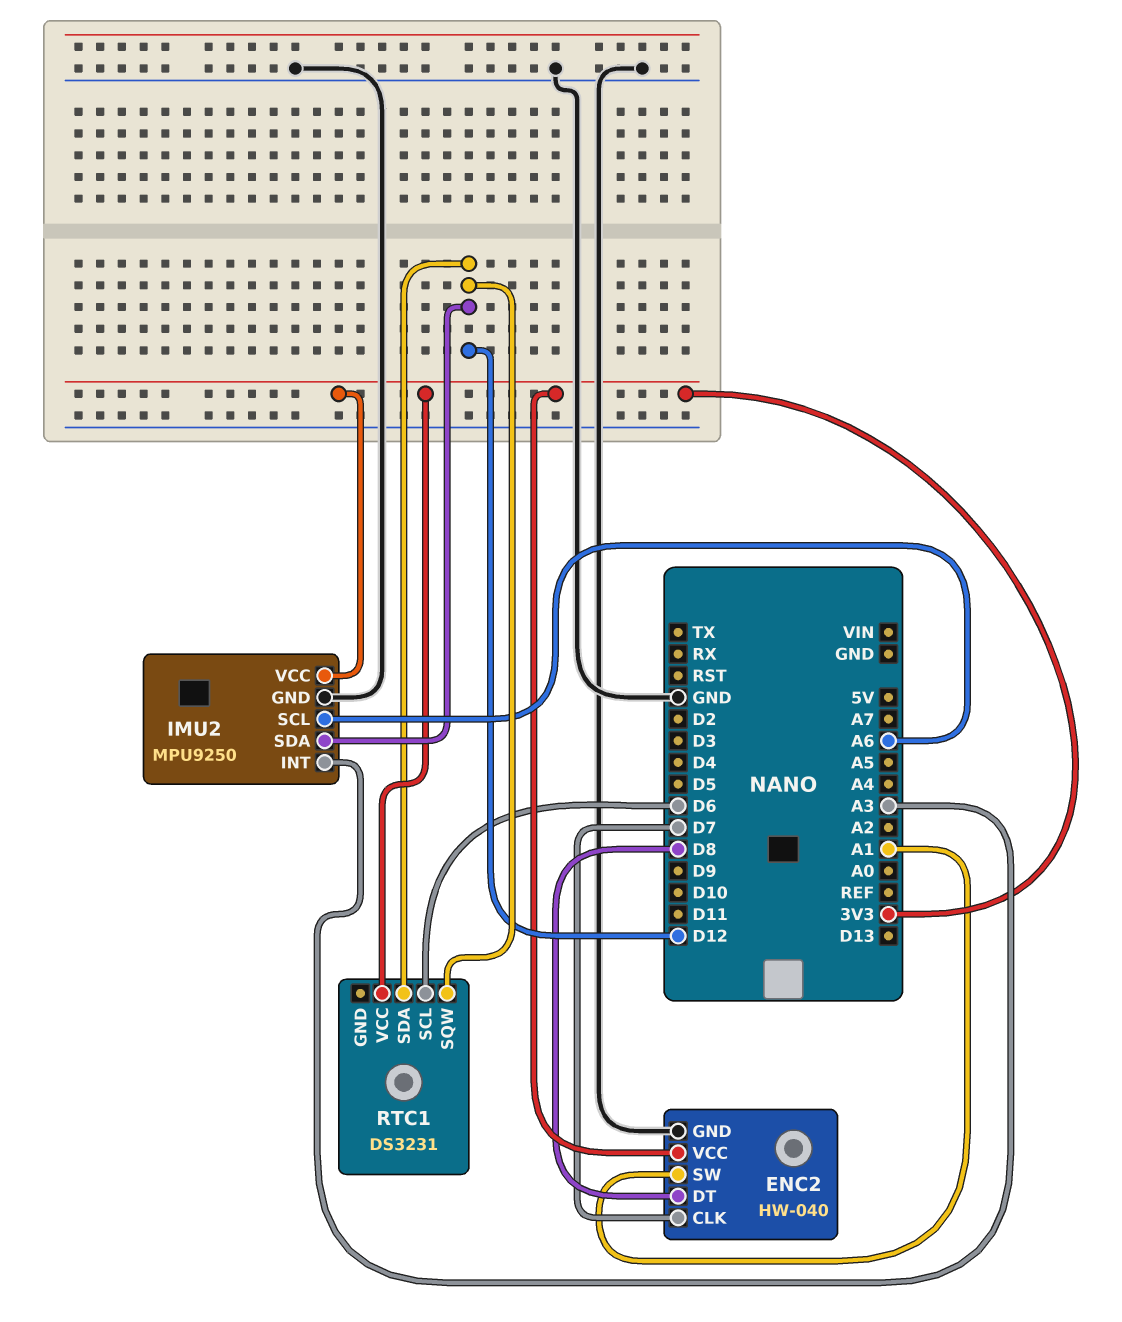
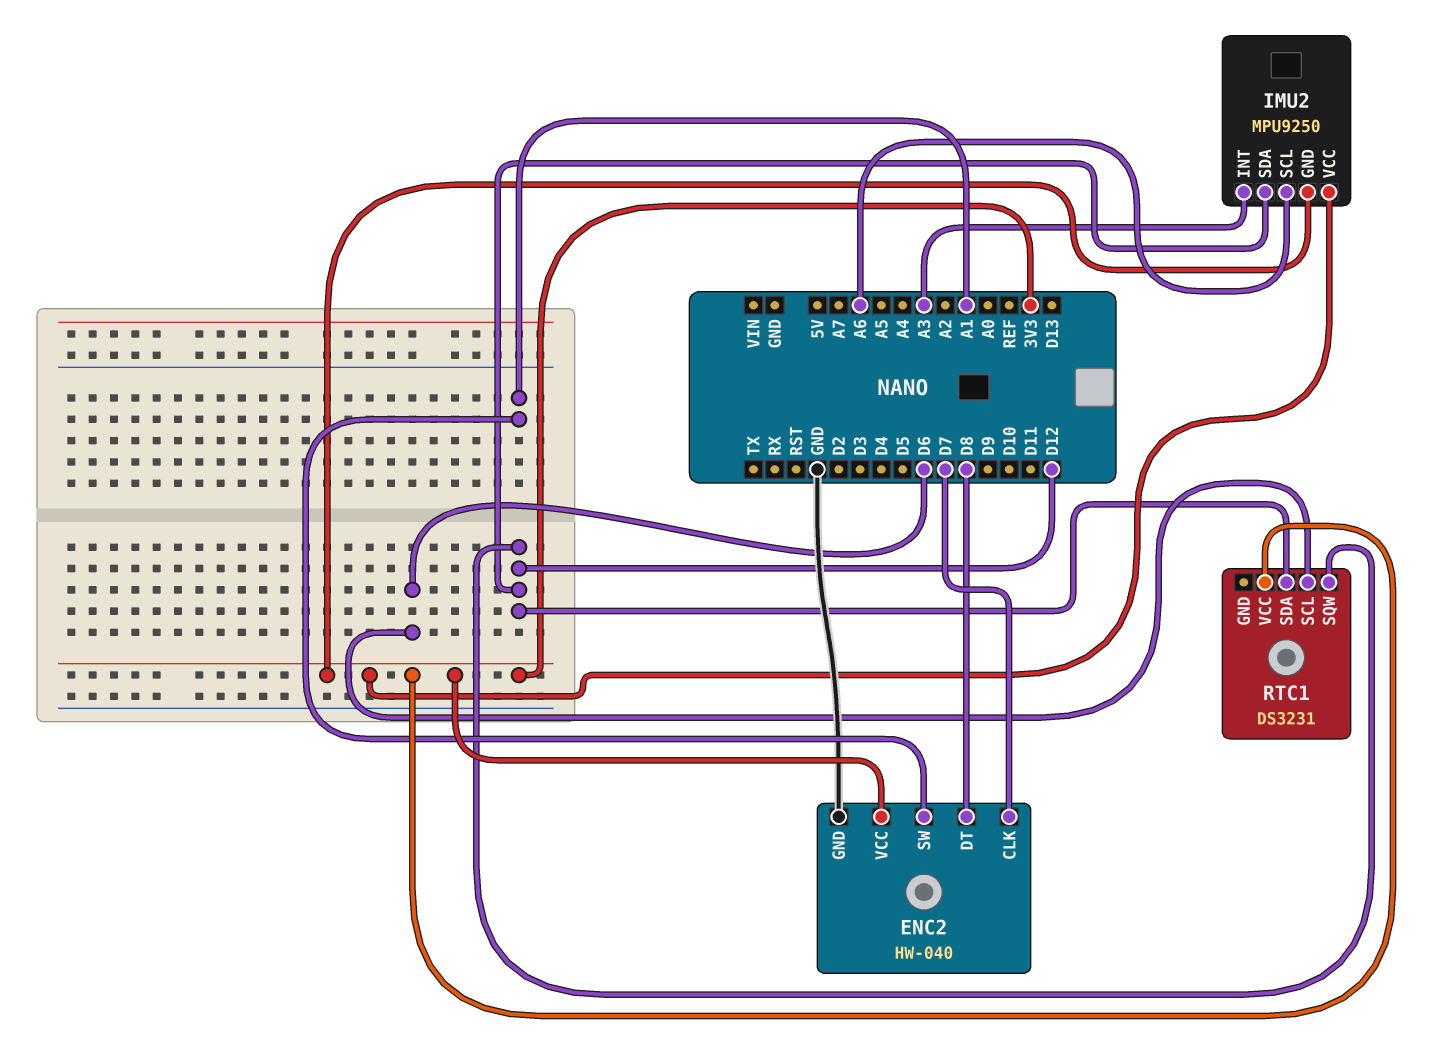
IMU2 pin GND: GND -> 3V3

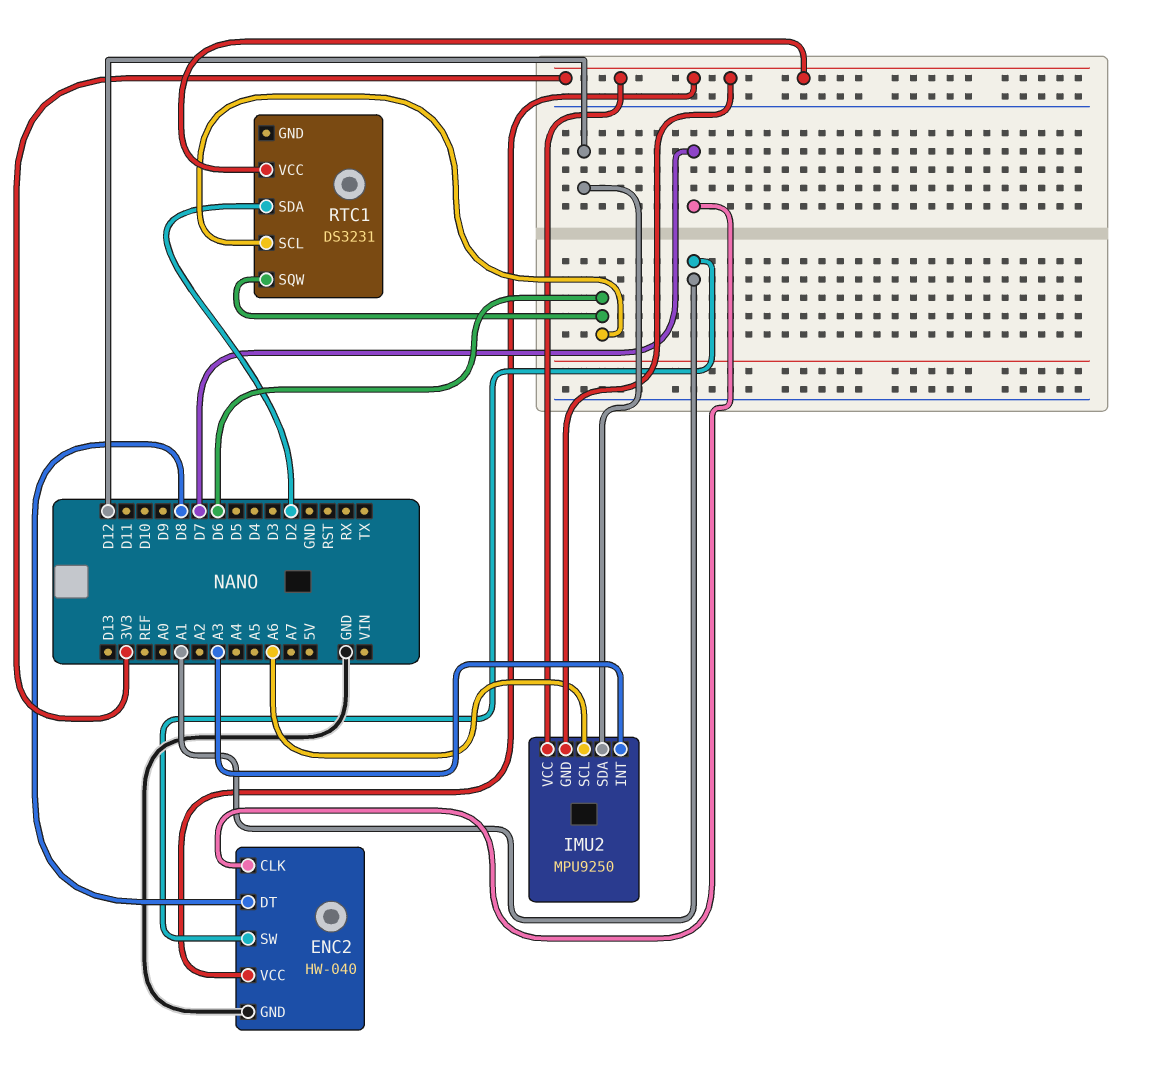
RTC1 pin SDA: D12 -> D2
RTC1 pin SQW: D12 -> D6

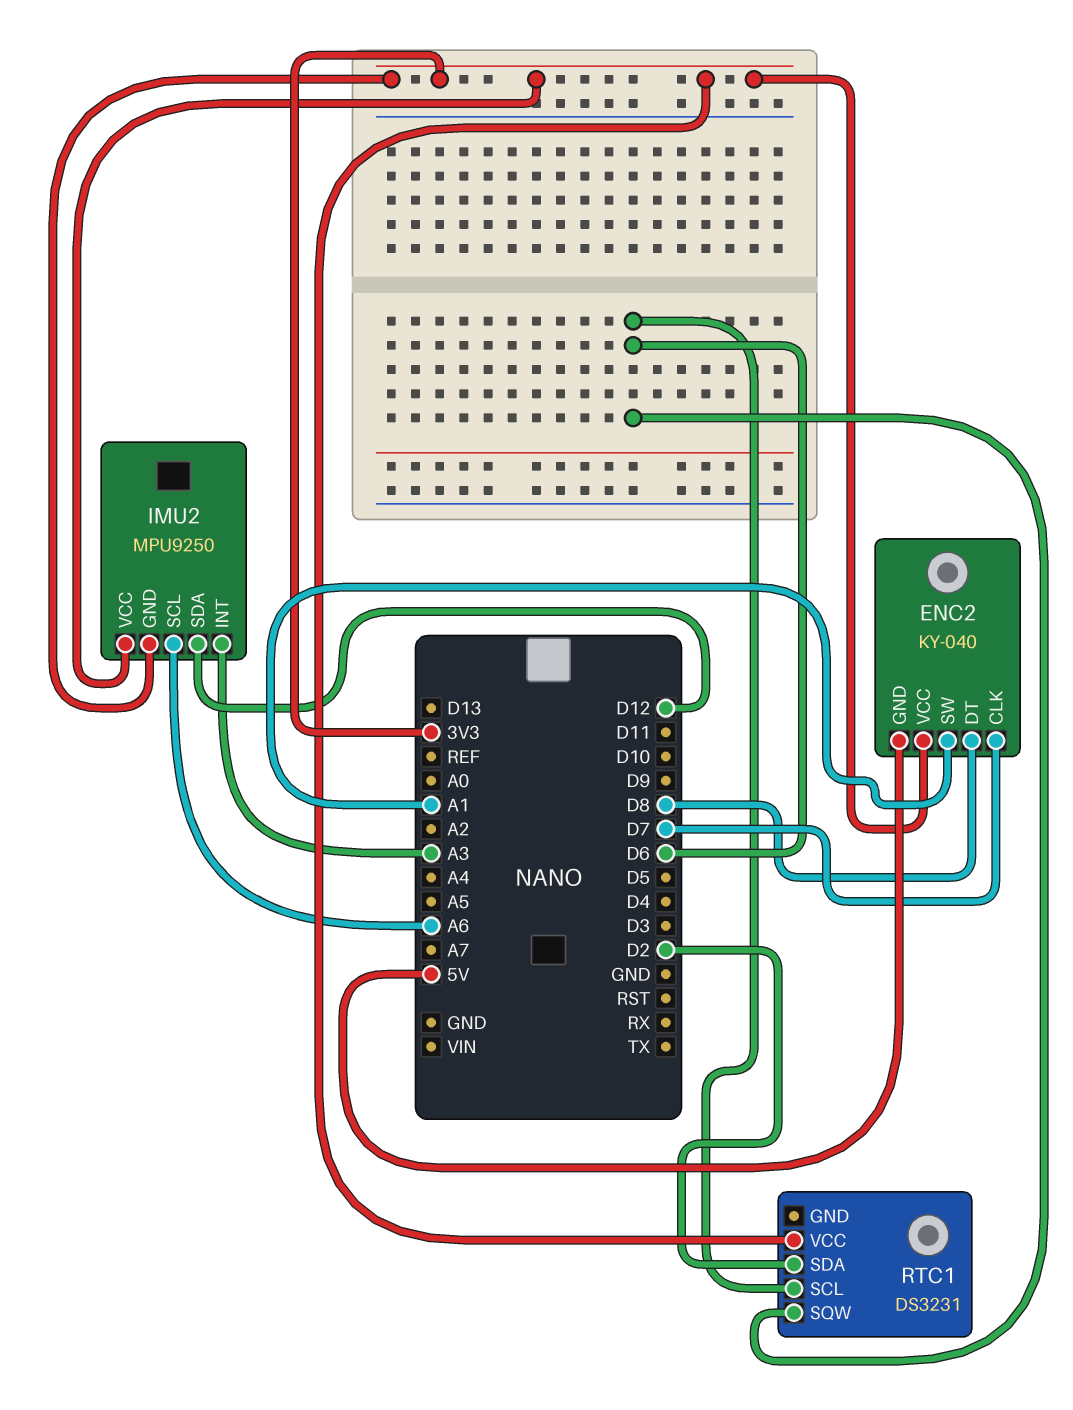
ENC2: HW-040 -> KY-040
ENC2 pin GND: GND -> 5V

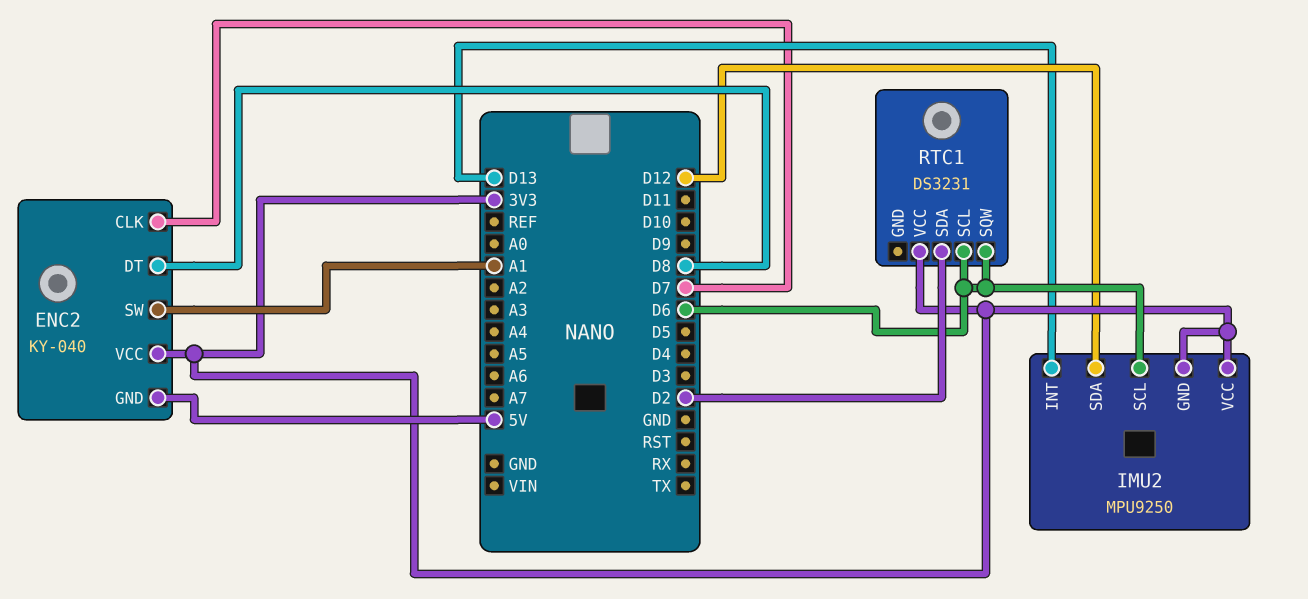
IMU2 pin INT: A3 -> D13
IMU2 pin SCL: A6 -> D6

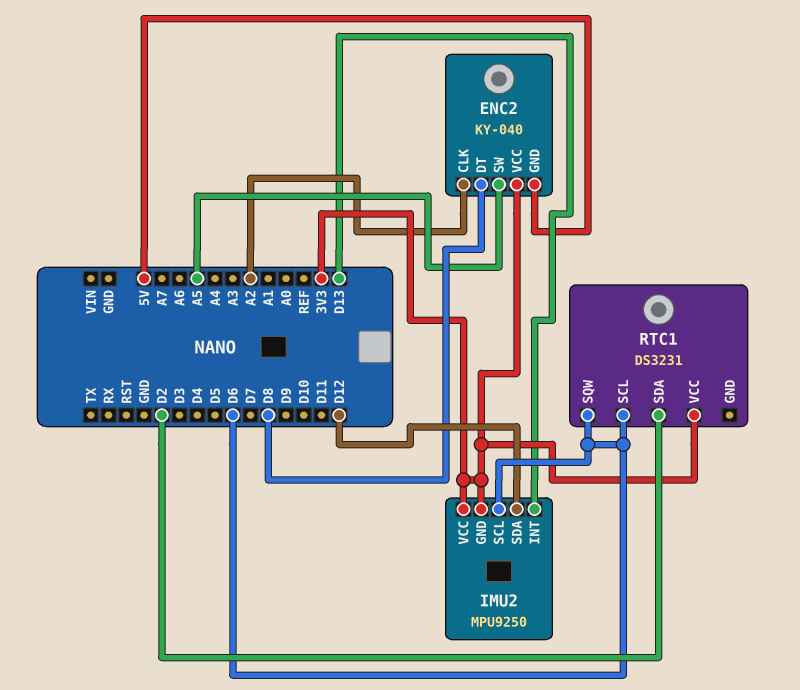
ENC2 pin CLK: D7 -> A2
ENC2 pin SW: A1 -> A5

